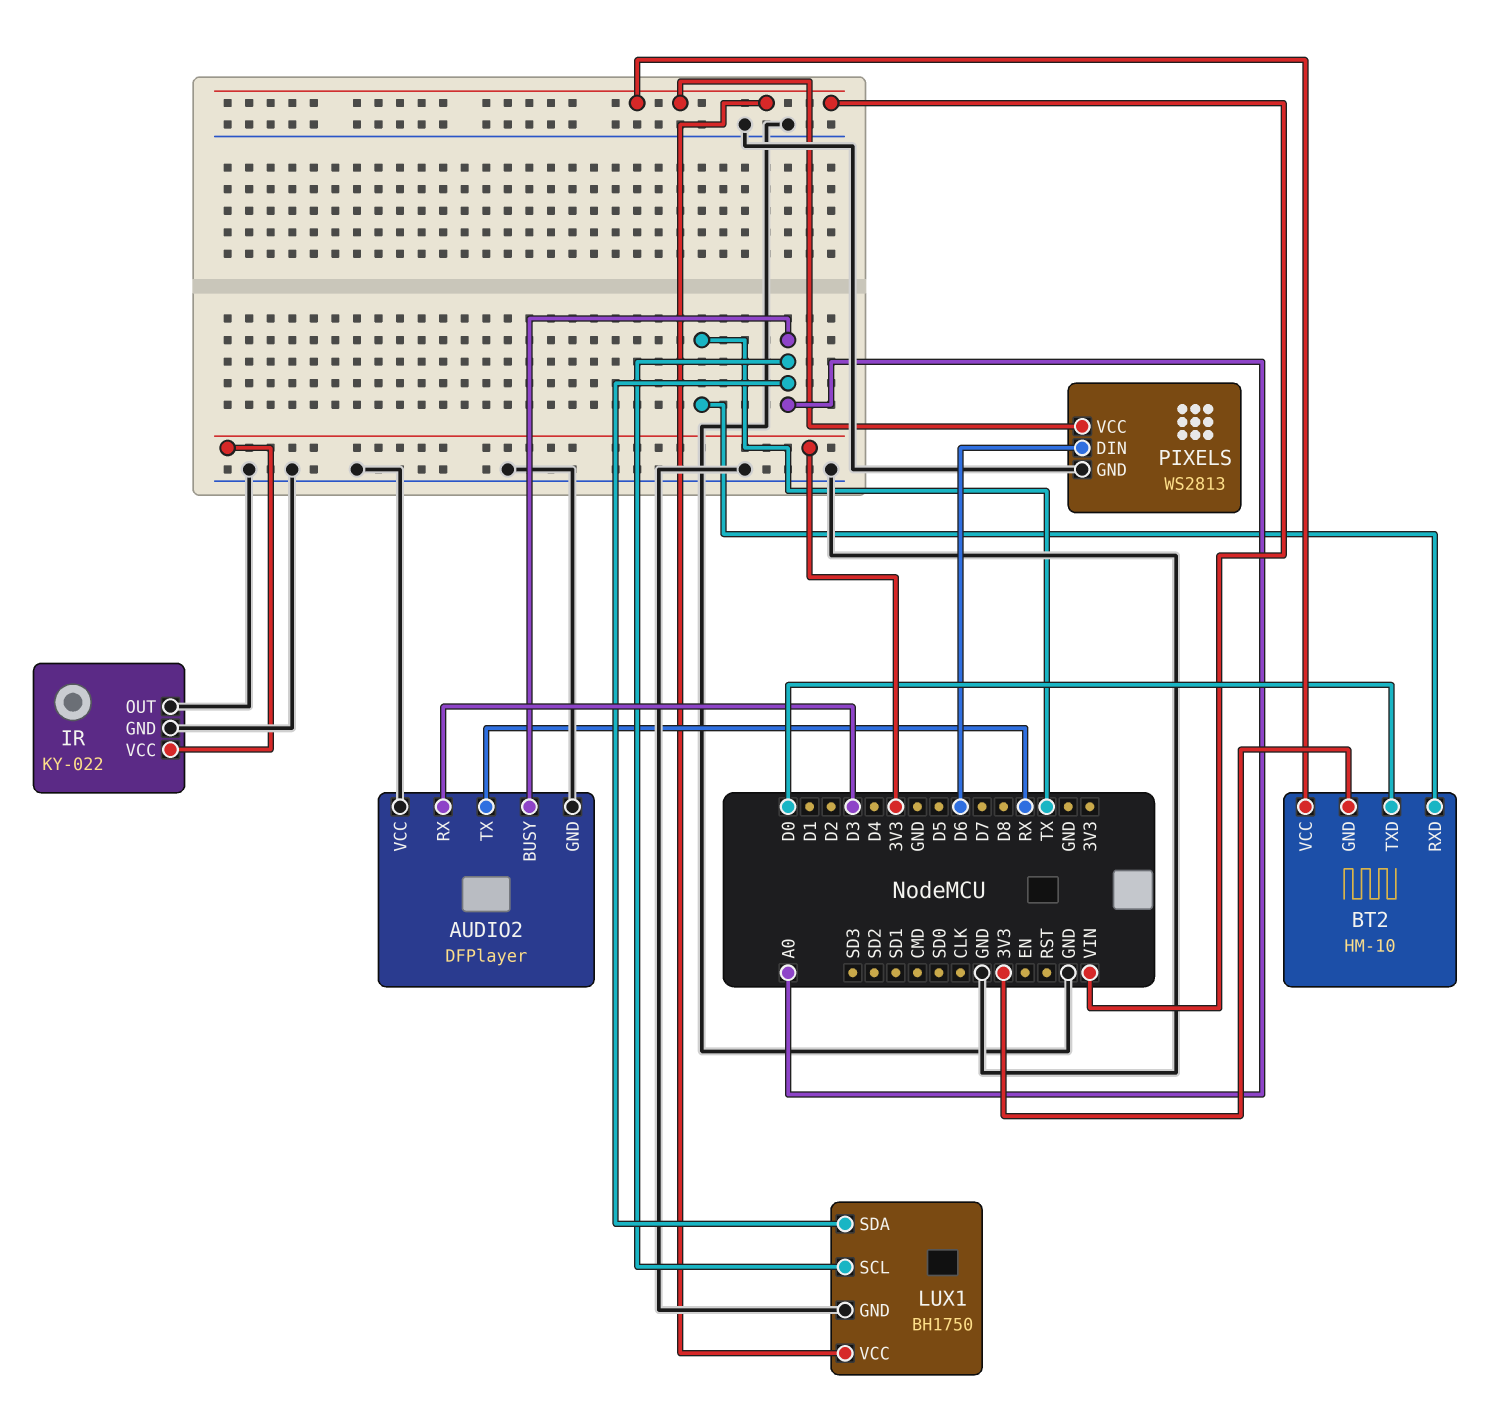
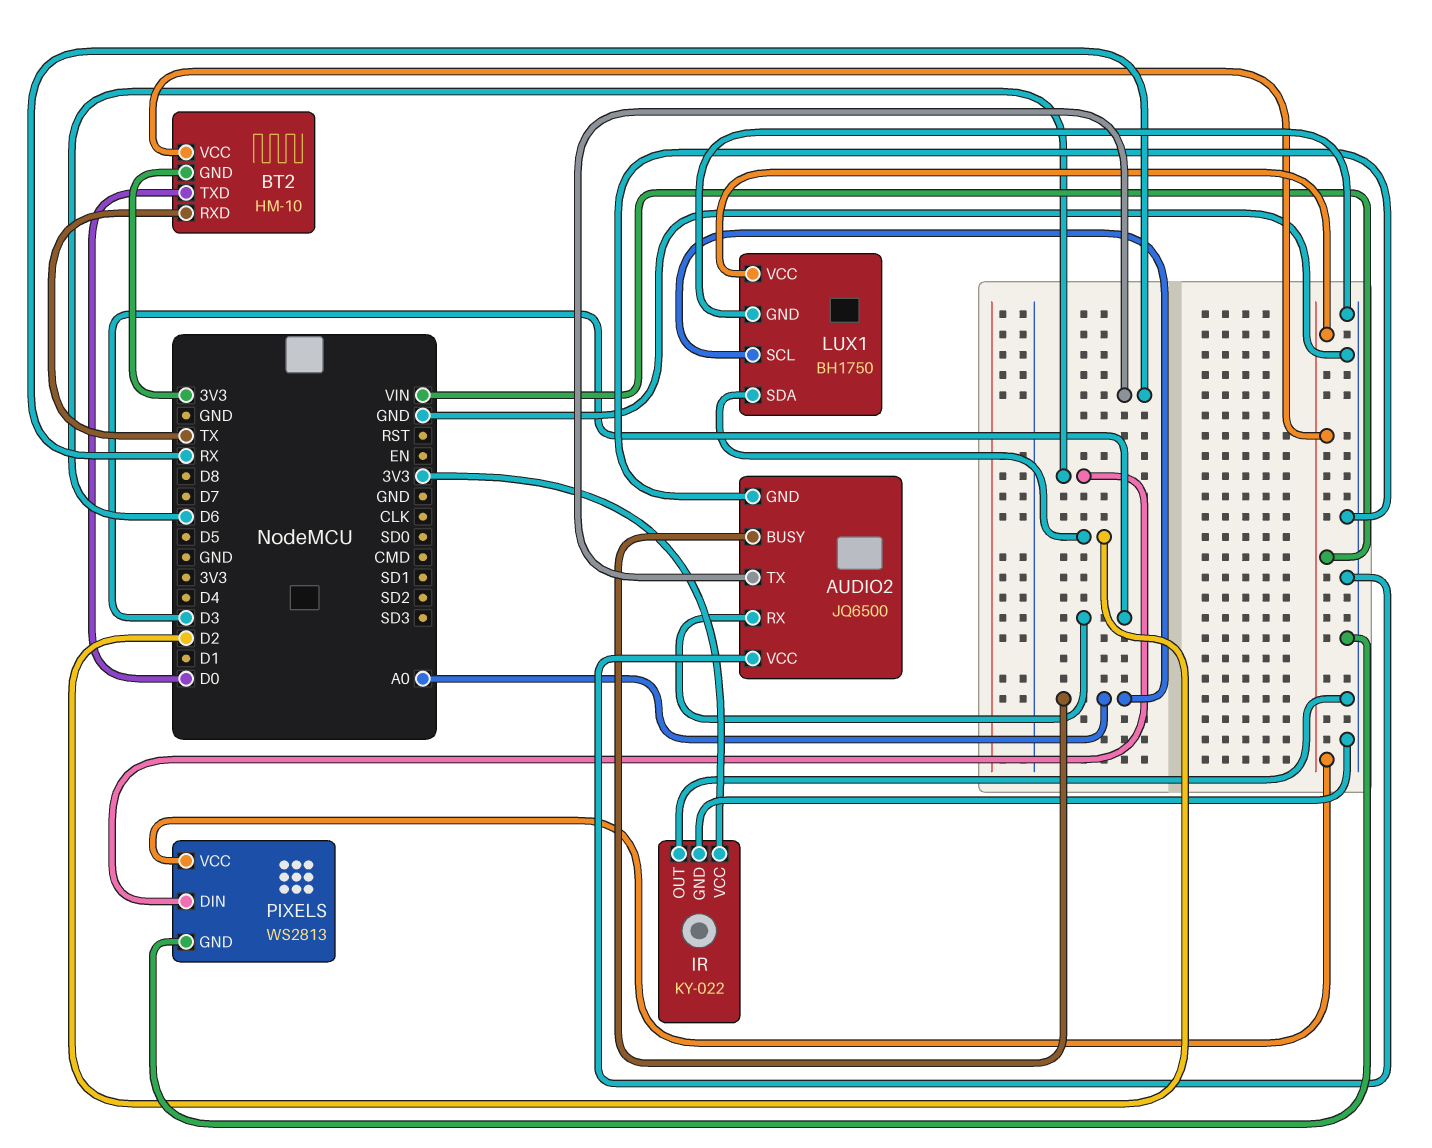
AUDIO2: DFPlayer -> JQ6500
LUX1 pin SDA: A0 -> D2

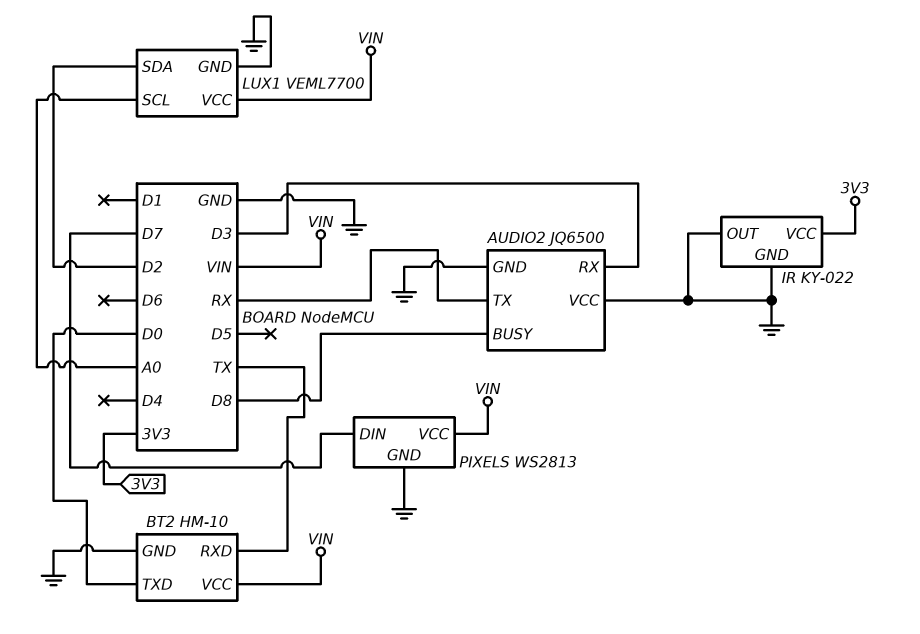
AUDIO2 pin BUSY: A0 -> D8
BT2 pin GND: 3V3 -> GND
LUX1: BH1750 -> VEML7700
PIXELS pin DIN: D6 -> D7

